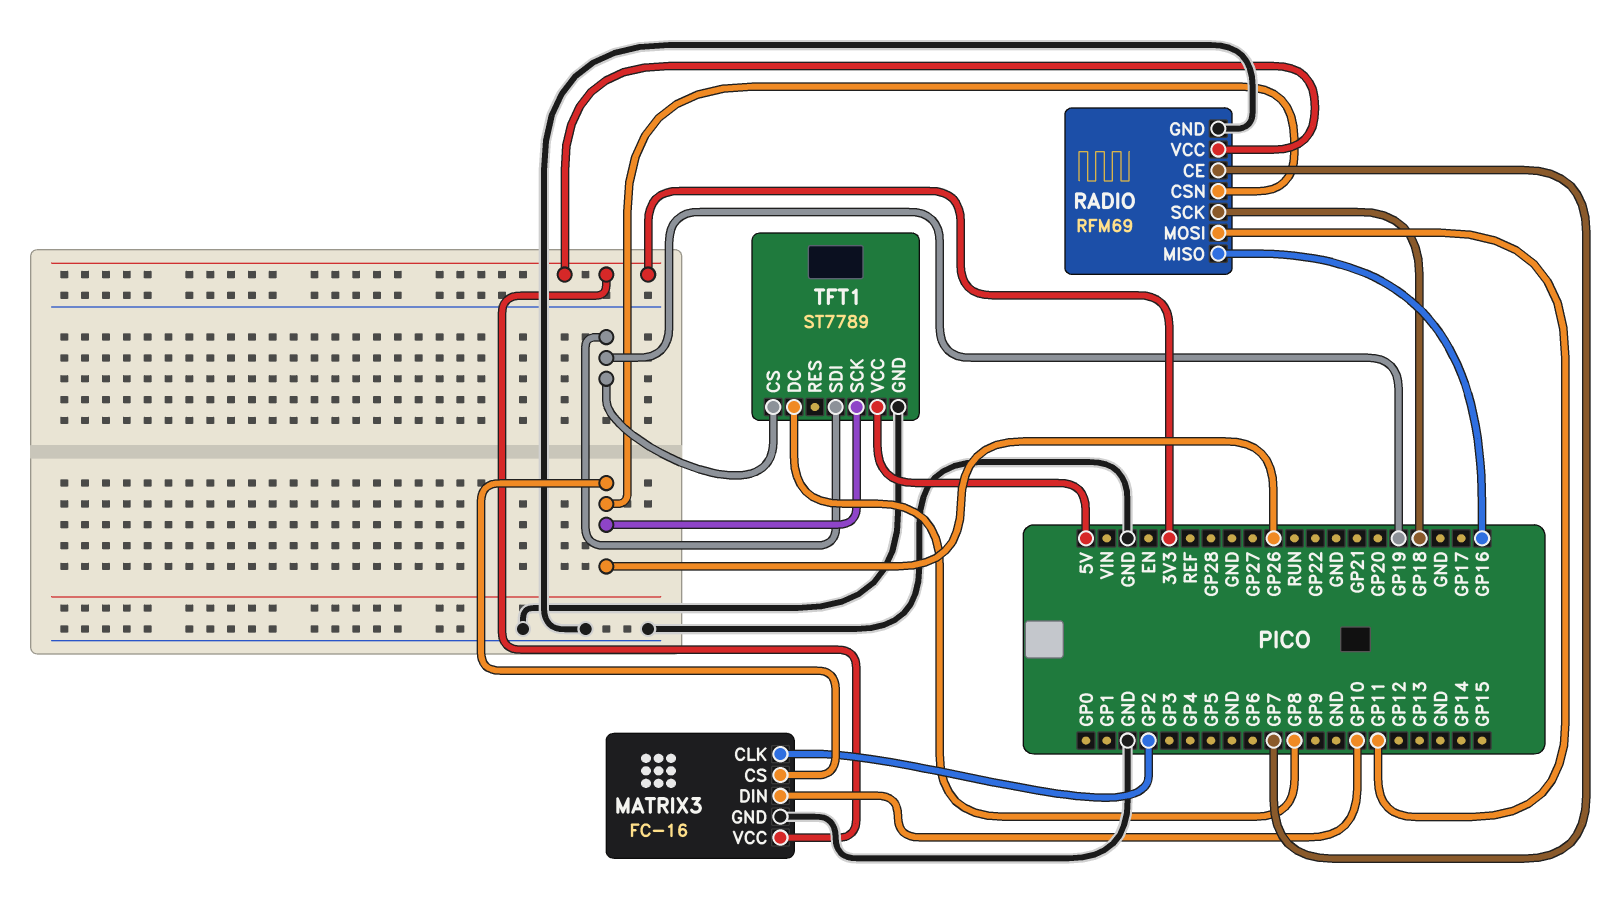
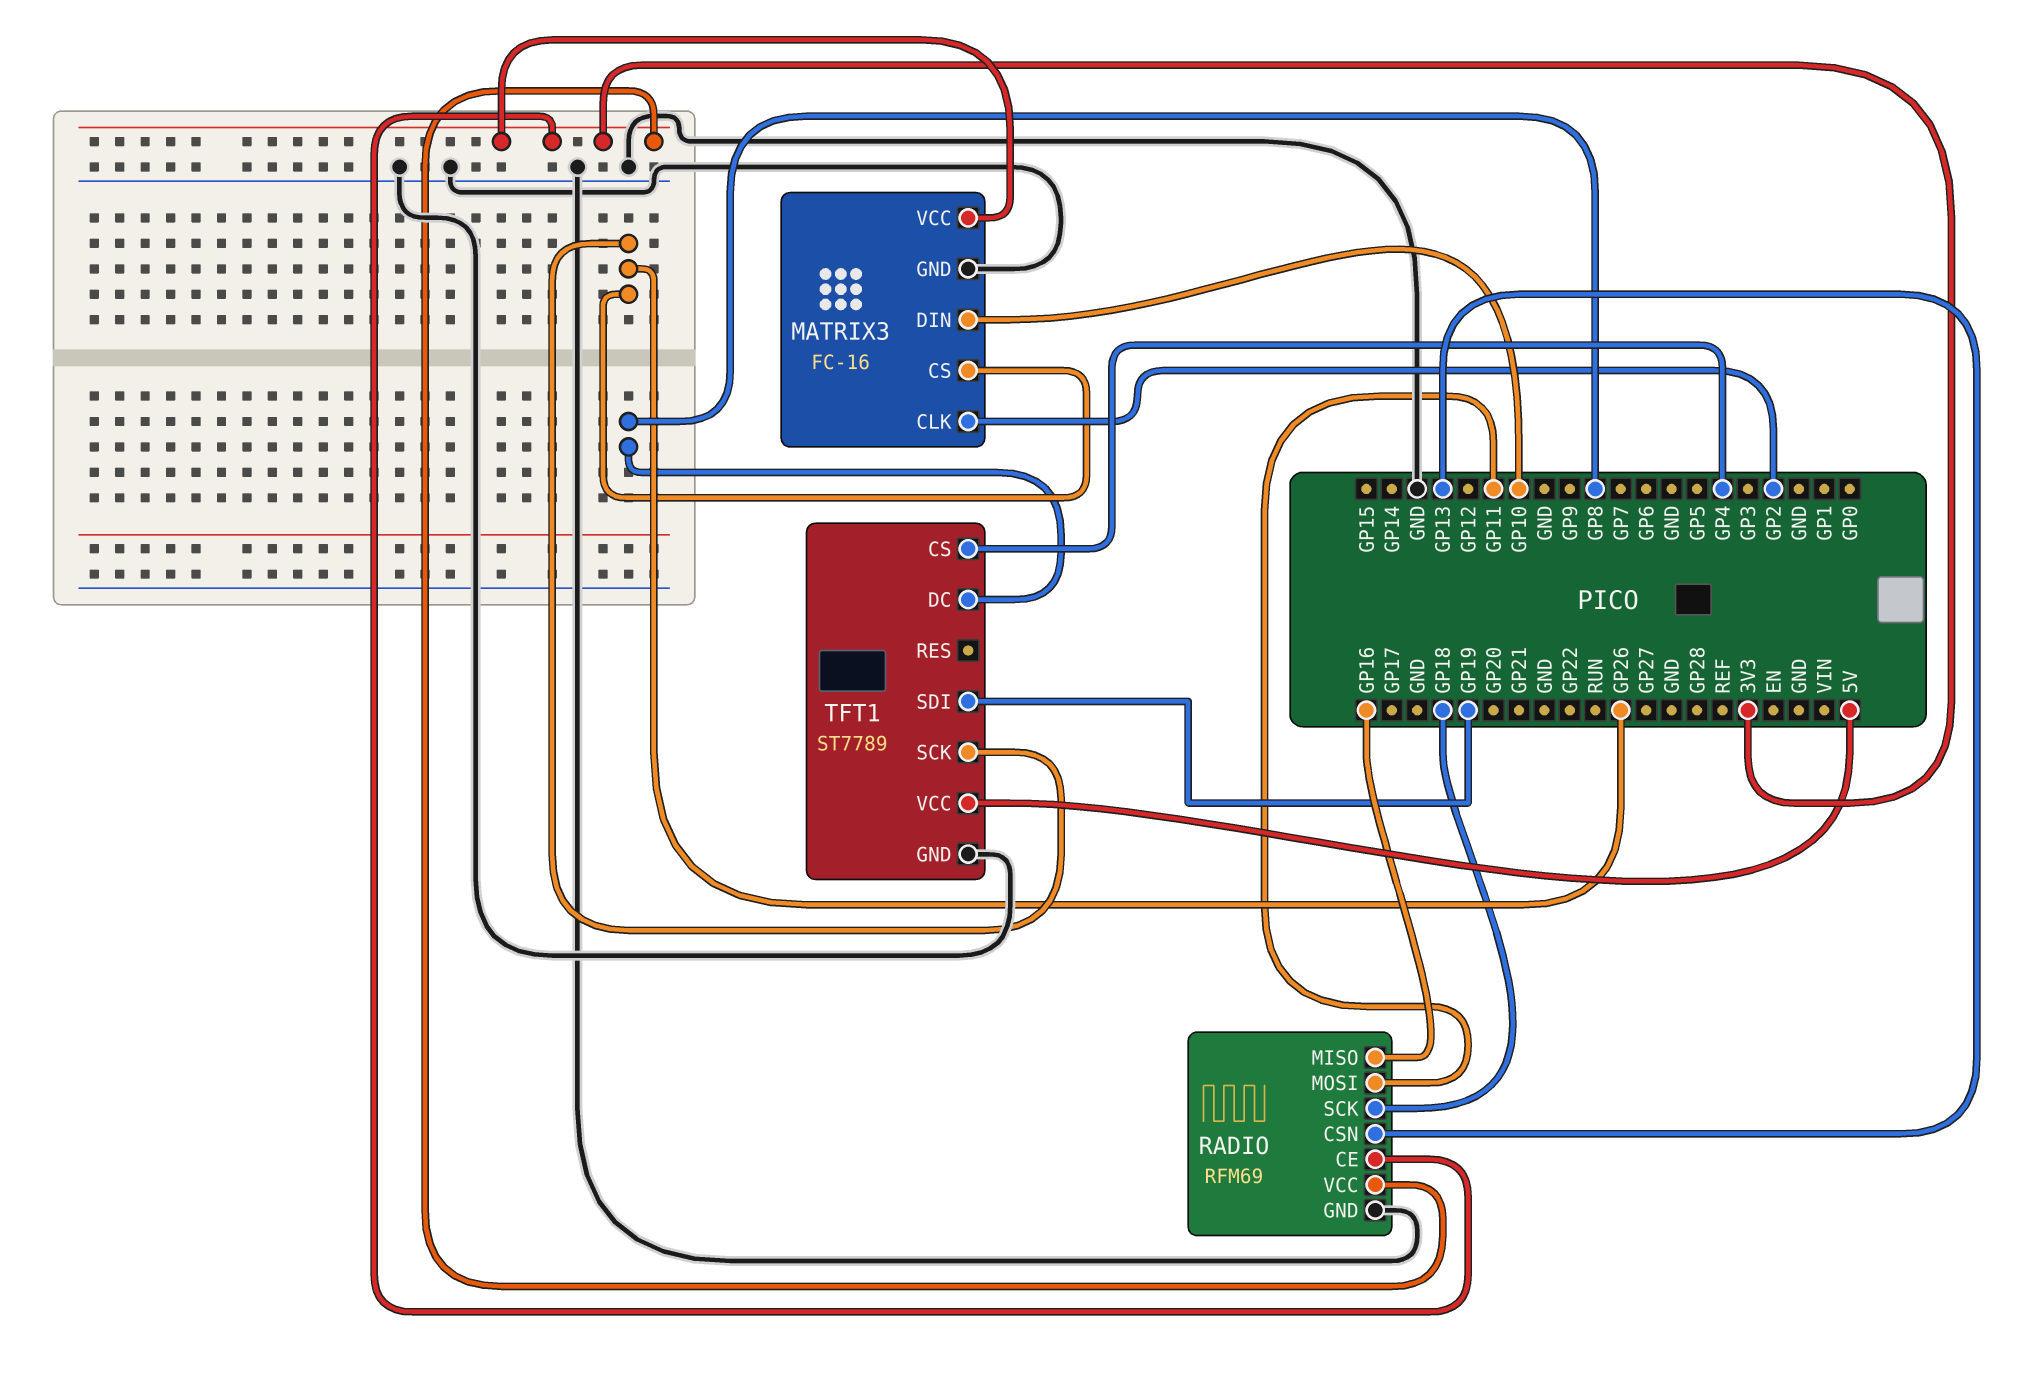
RADIO pin CE: GP7 -> 3V3
RADIO pin CSN: GP26 -> GP13
TFT1 pin CS: GP19 -> GP4

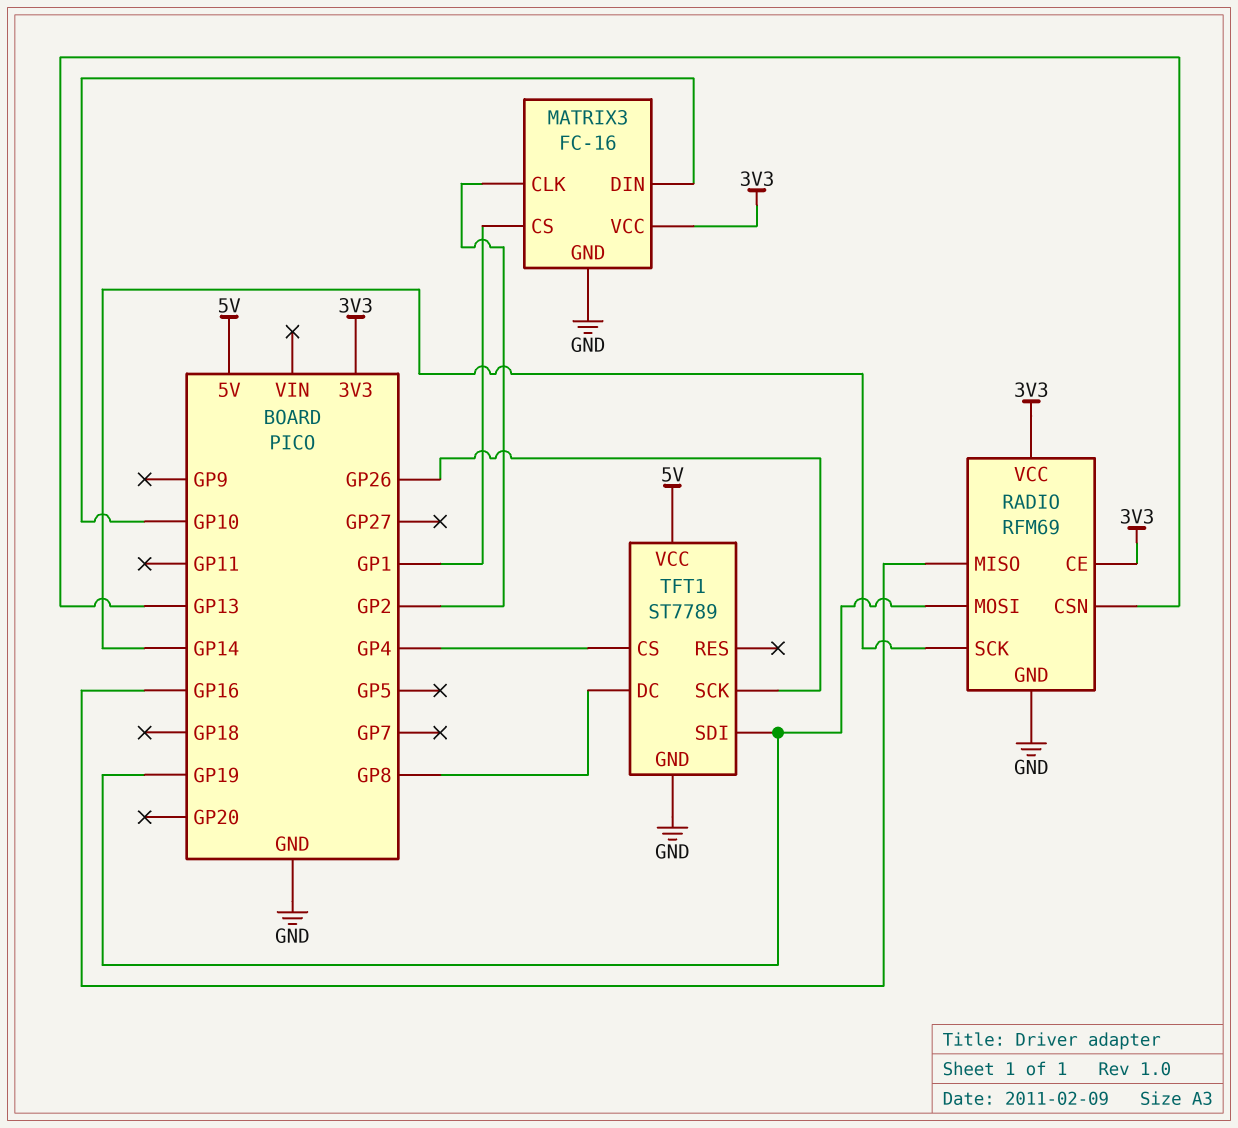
MATRIX3 pin CS: GP26 -> GP1
RADIO pin MOSI: GP11 -> GP19
RADIO pin SCK: GP18 -> GP14

